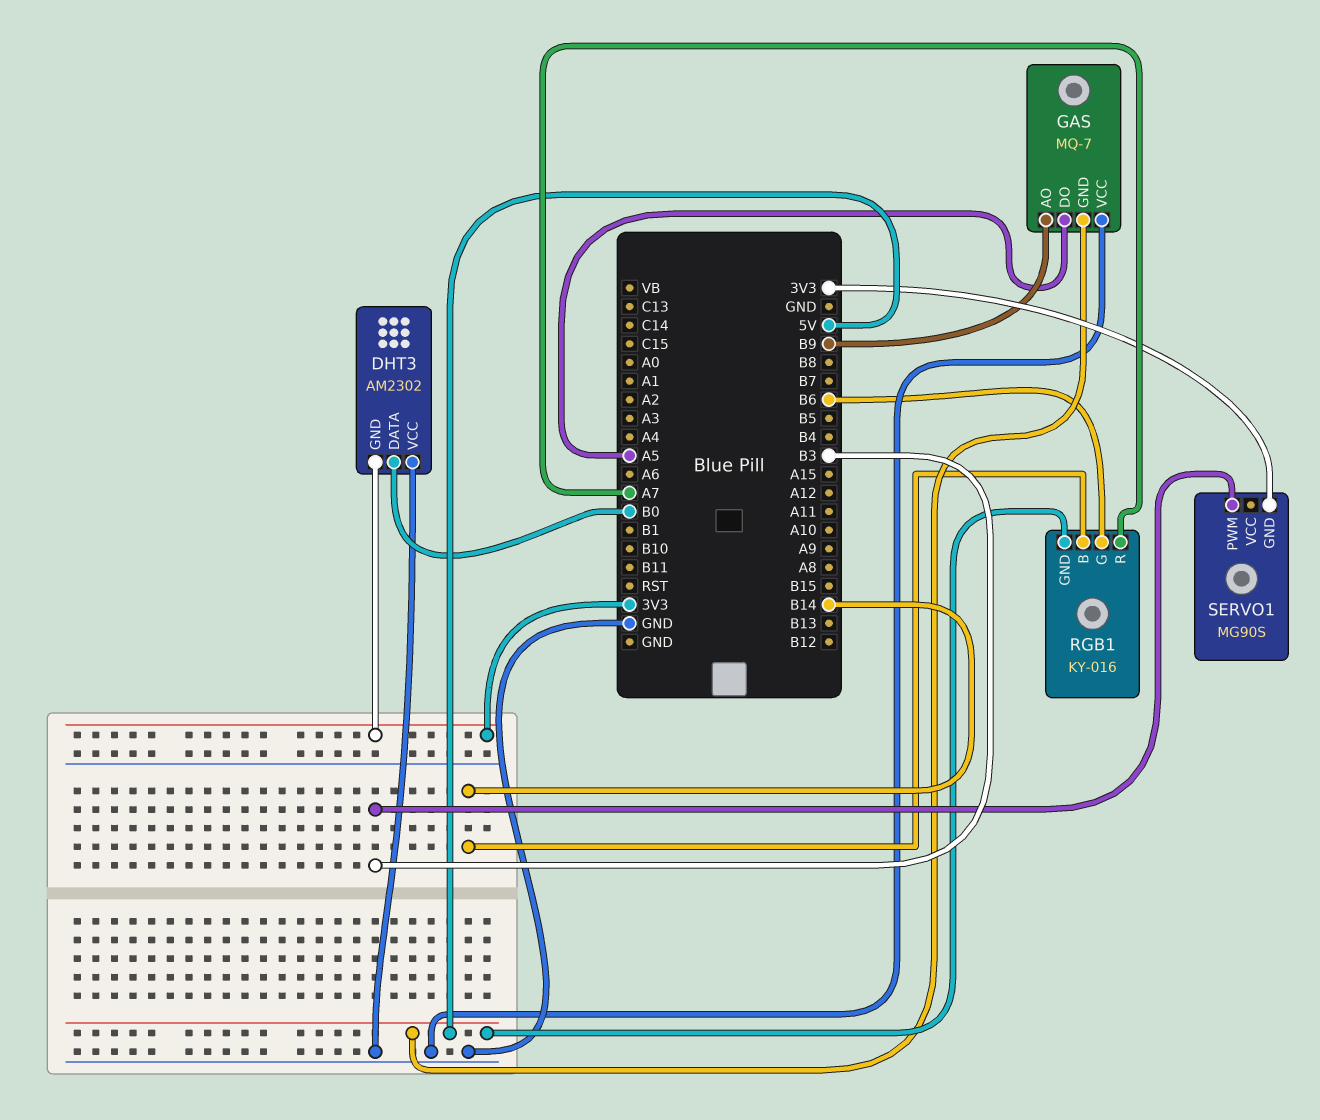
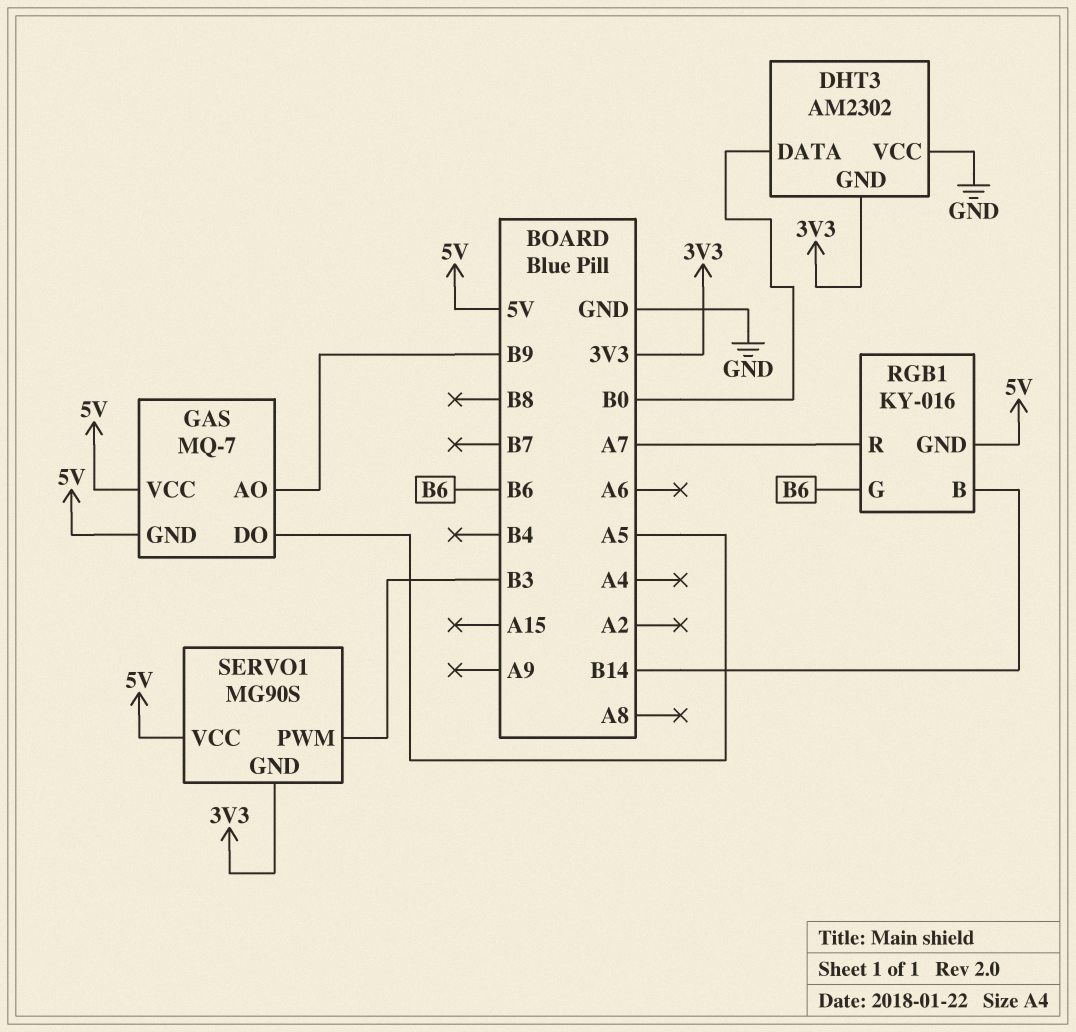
GAS pin VCC: GND -> 5V
SERVO1 pin VCC: none -> 5V

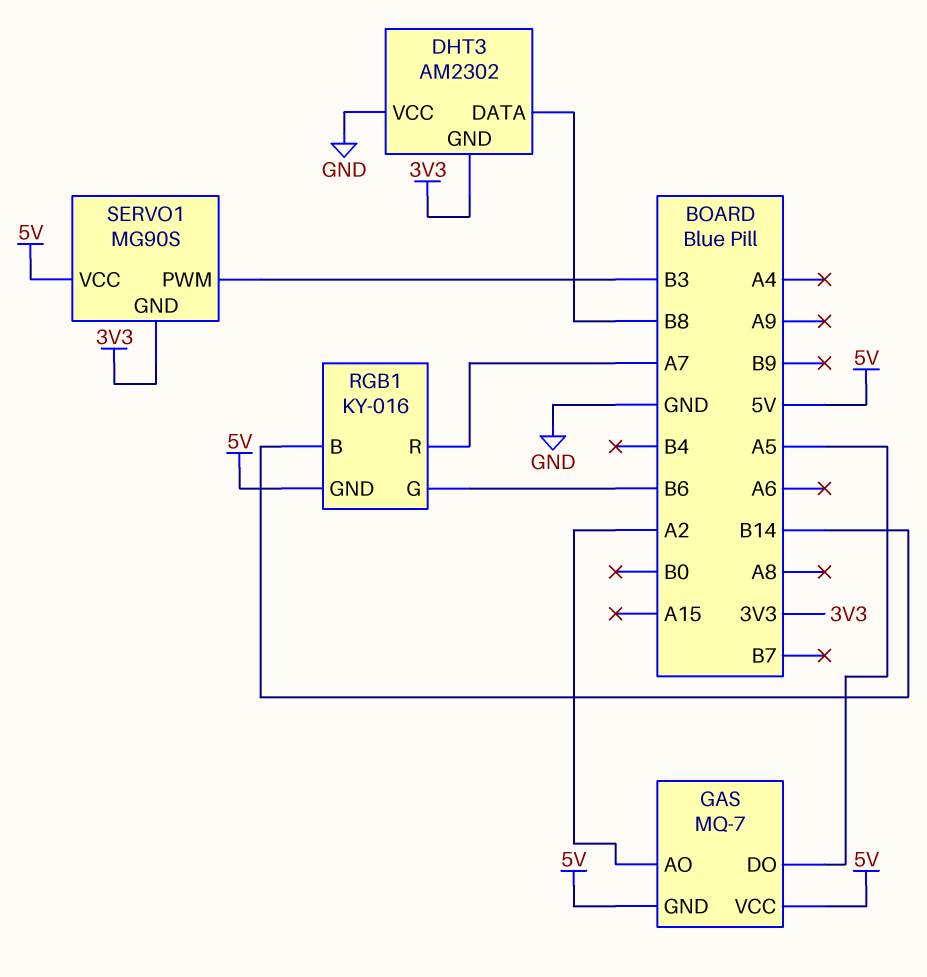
DHT3 pin DATA: B0 -> B8
GAS pin AO: B9 -> A2

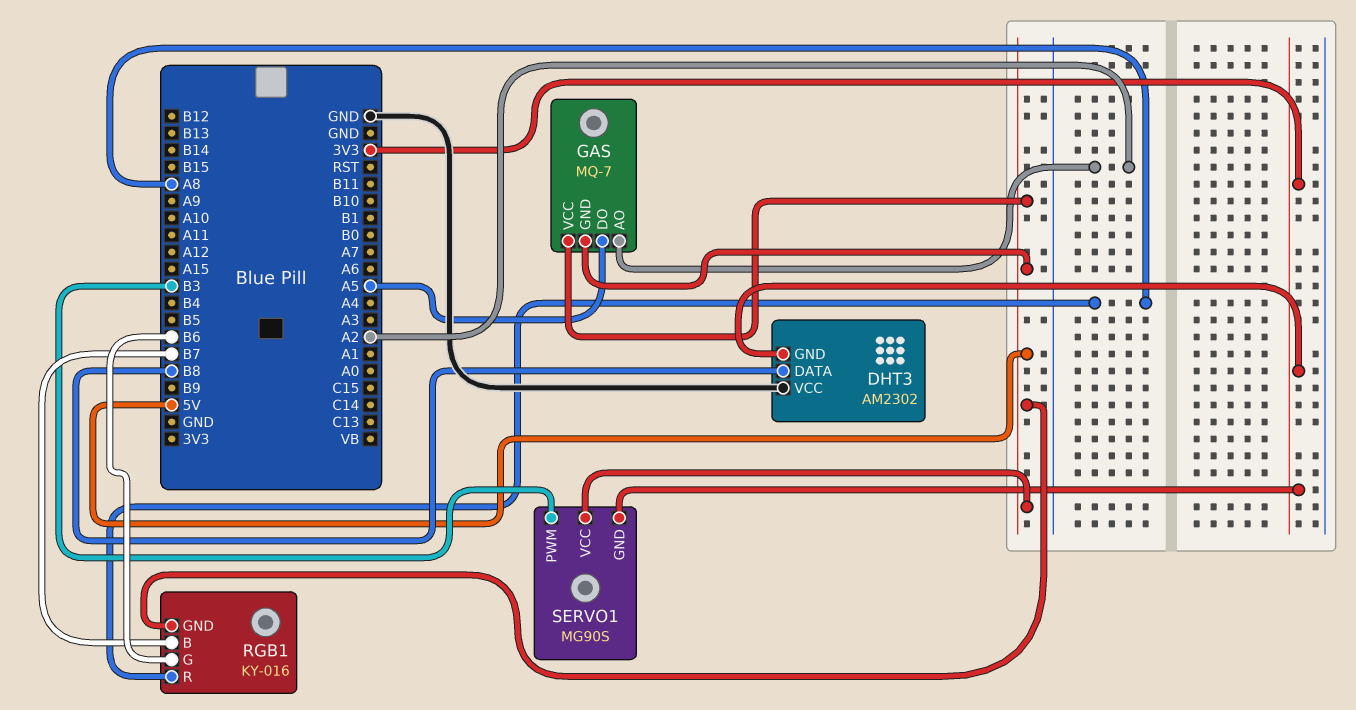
RGB1 pin B: B14 -> B7
RGB1 pin R: A7 -> A8

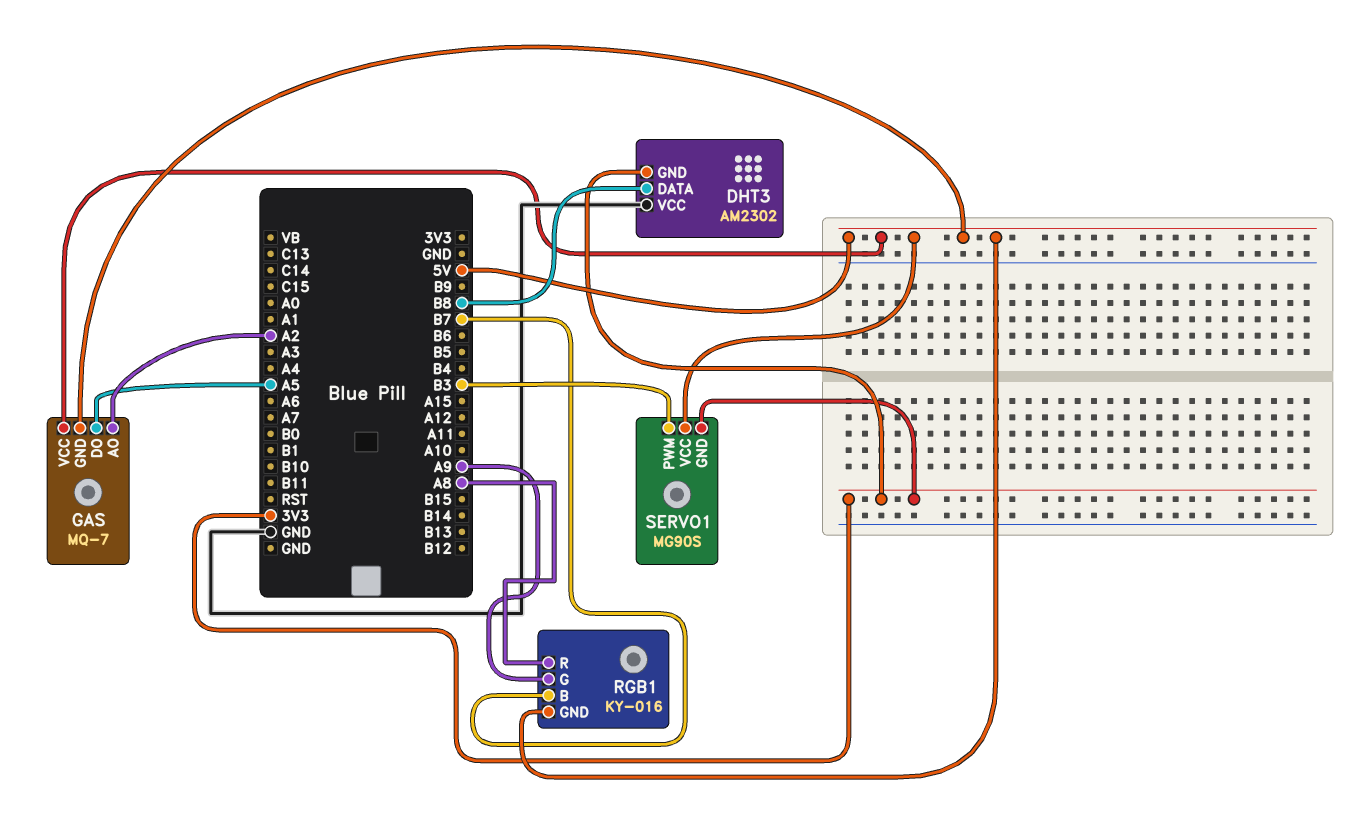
RGB1 pin G: B6 -> A9

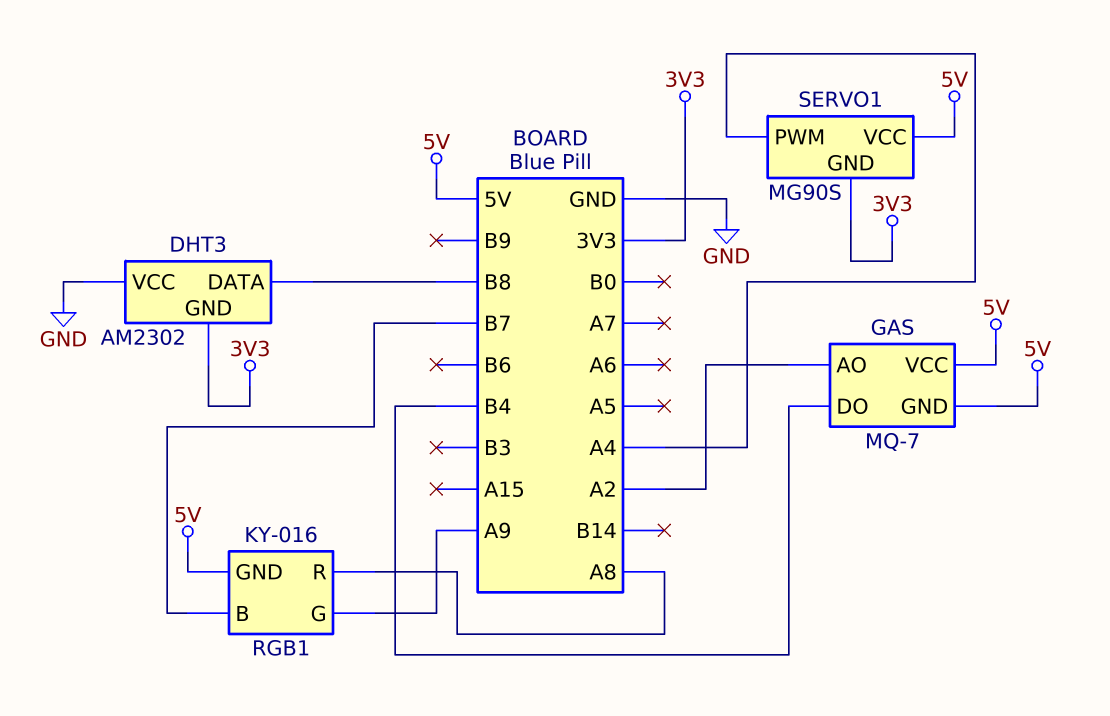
GAS pin DO: A5 -> B4
SERVO1 pin PWM: B3 -> A4

